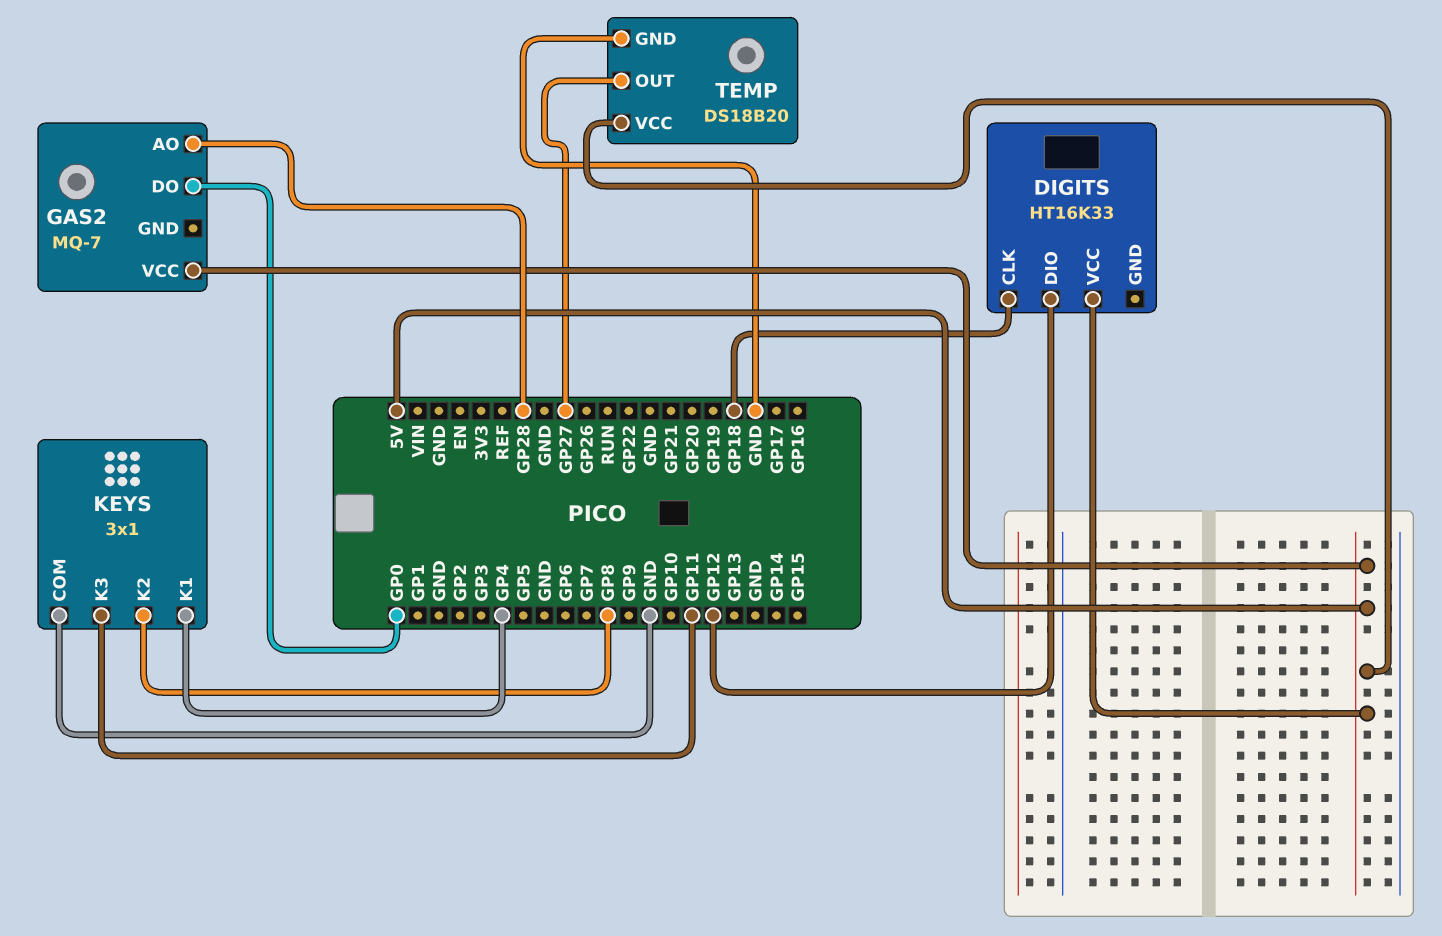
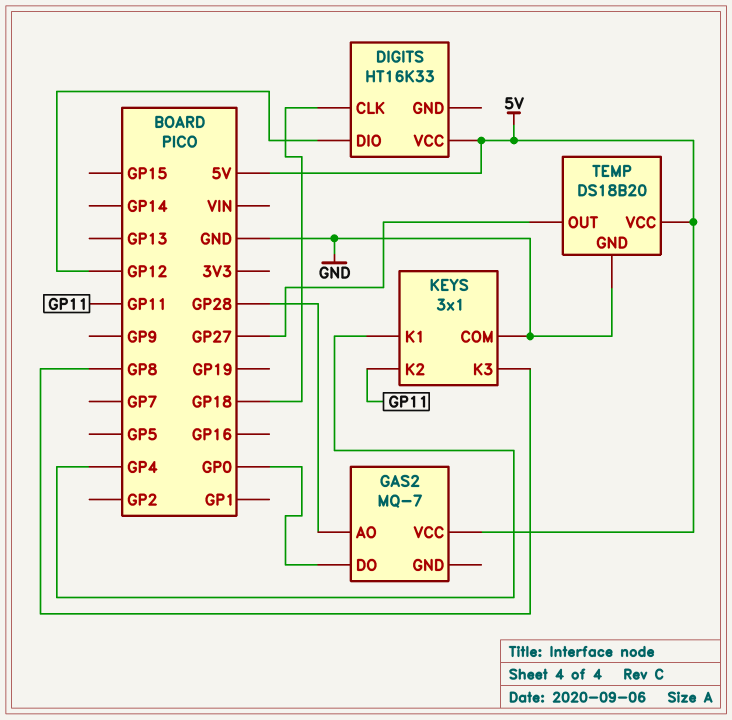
KEYS pin K2: GP8 -> GP11
KEYS pin K3: GP11 -> GP8

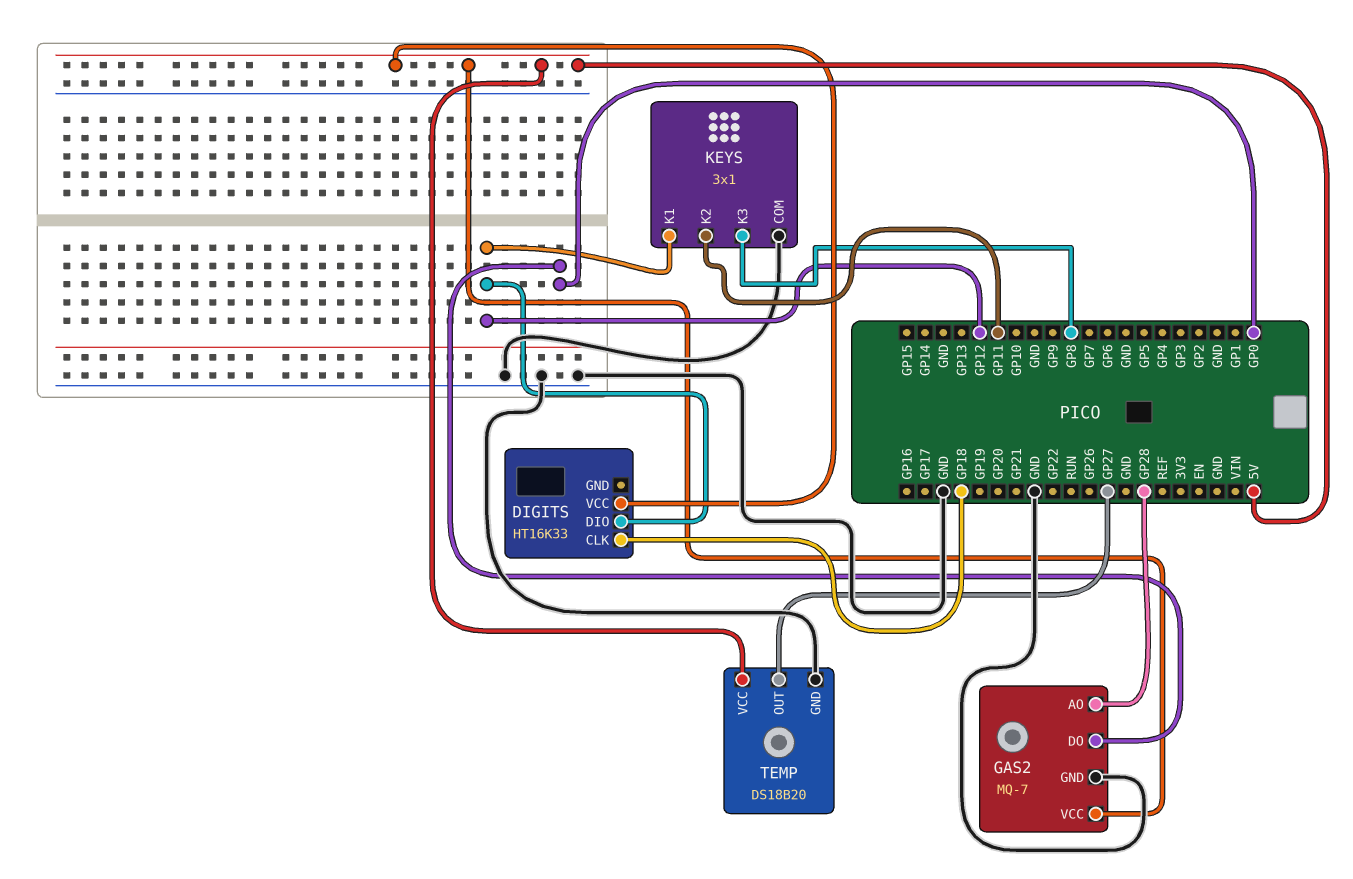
GAS2 pin GND: none -> GND
KEYS pin K1: GP4 -> GP12

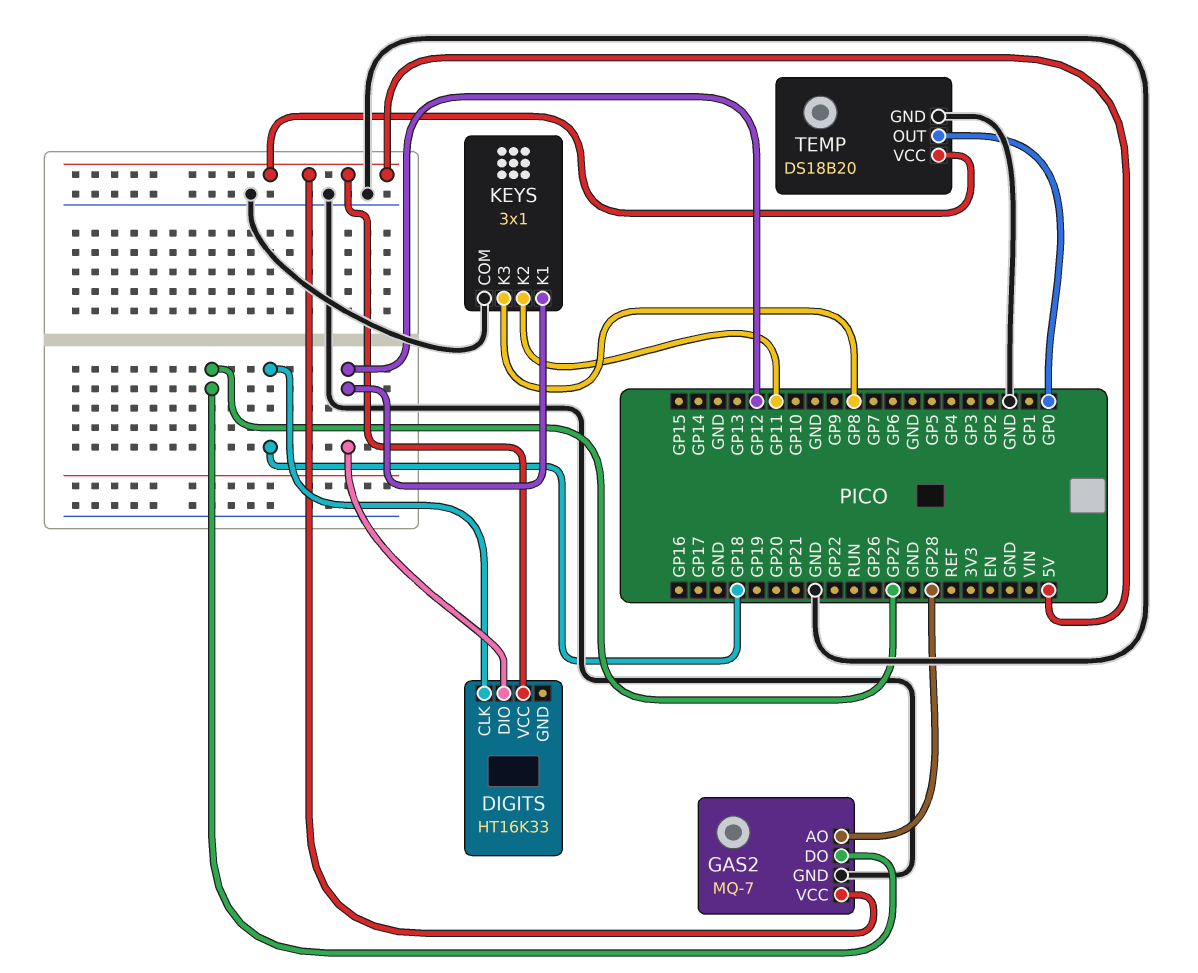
GAS2 pin DO: GP0 -> GP27
TEMP pin OUT: GP27 -> GP0

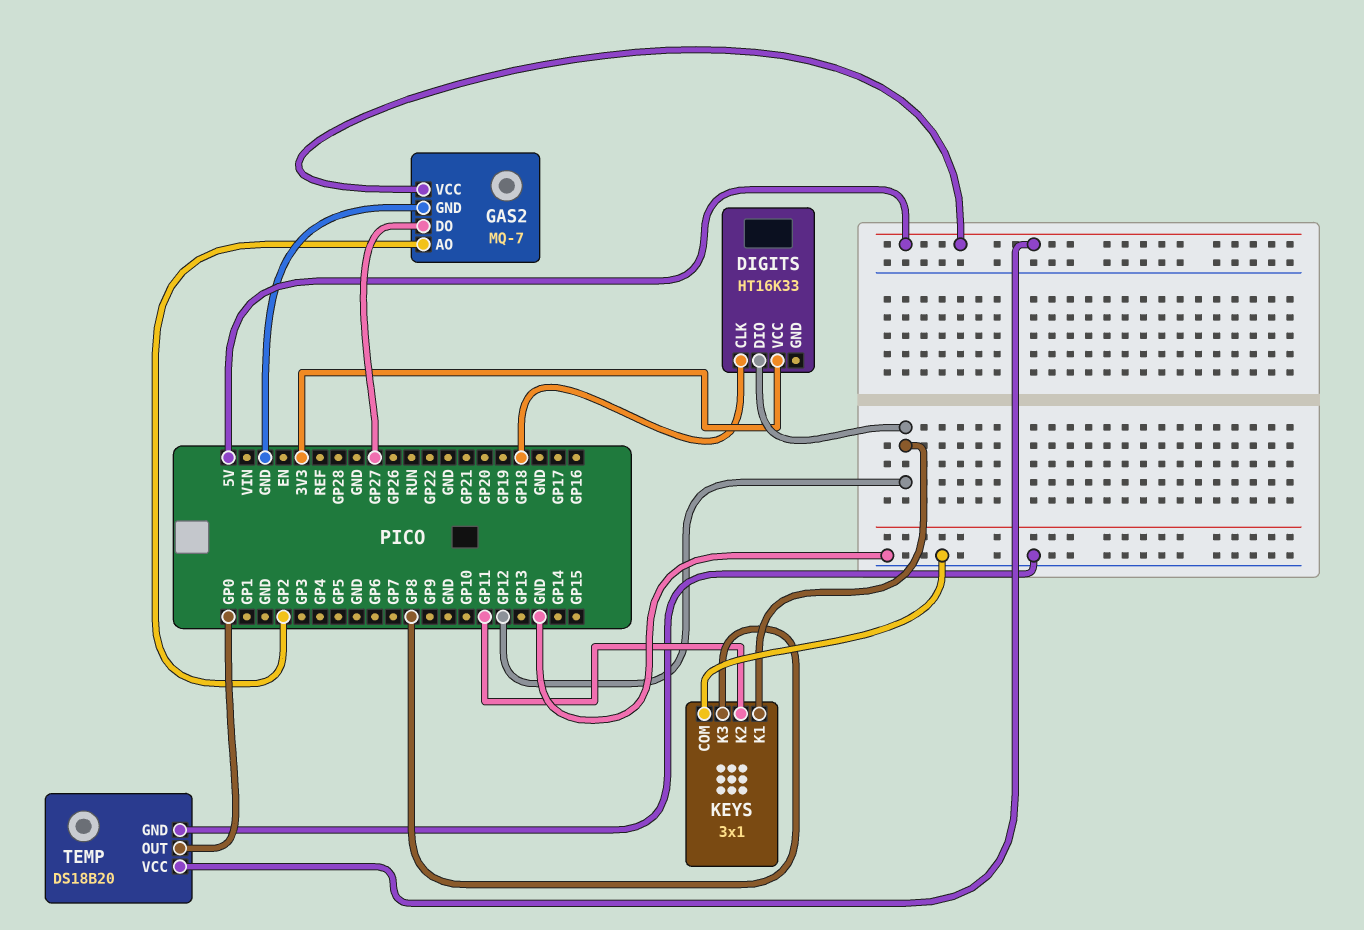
DIGITS pin VCC: 5V -> 3V3
GAS2 pin AO: GP28 -> GP2

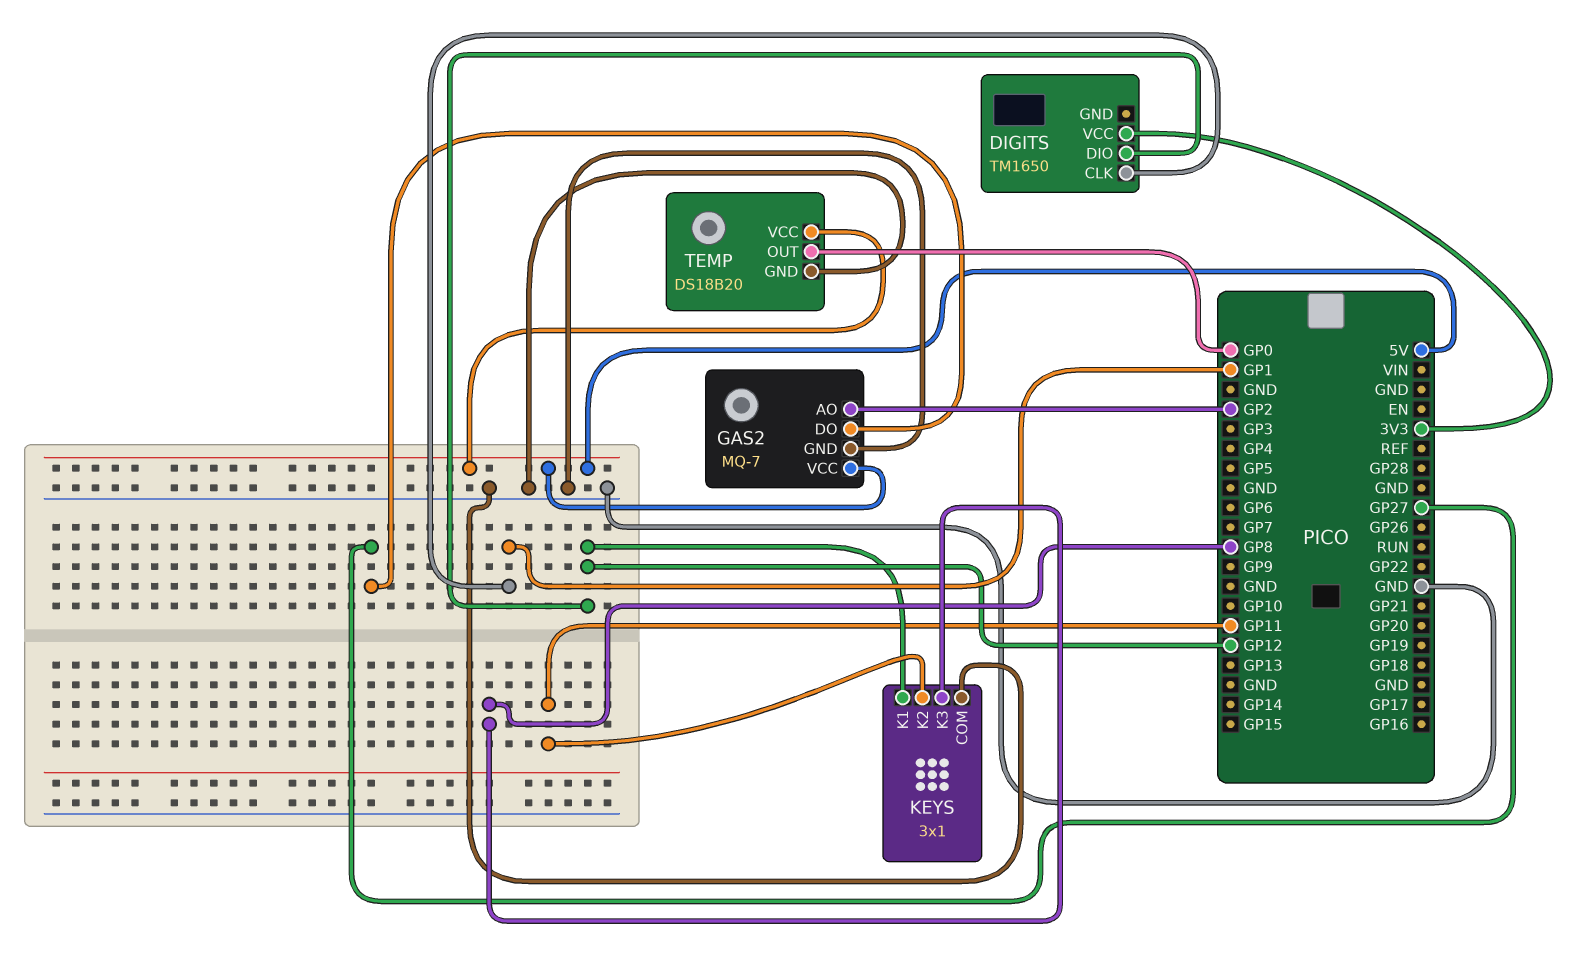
DIGITS: HT16K33 -> TM1650
DIGITS pin CLK: GP18 -> GP1

